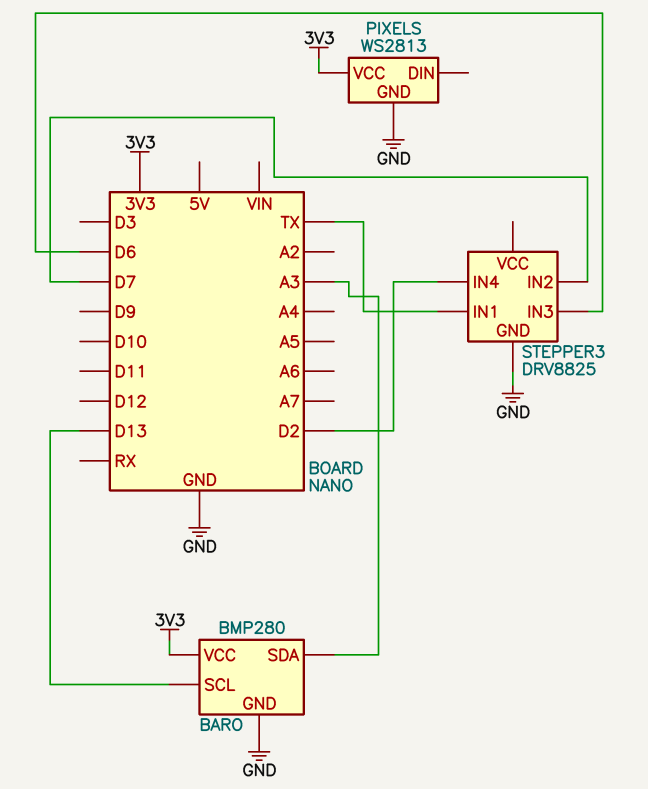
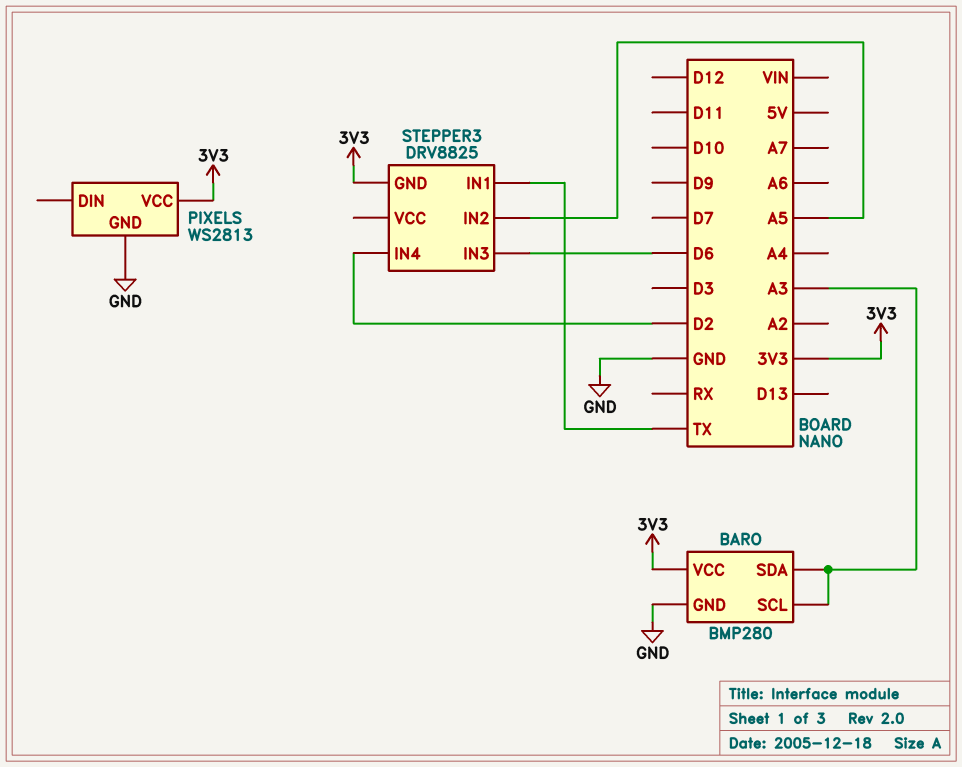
BARO pin SCL: D13 -> A3
STEPPER3 pin GND: GND -> 3V3
STEPPER3 pin IN2: D7 -> A5

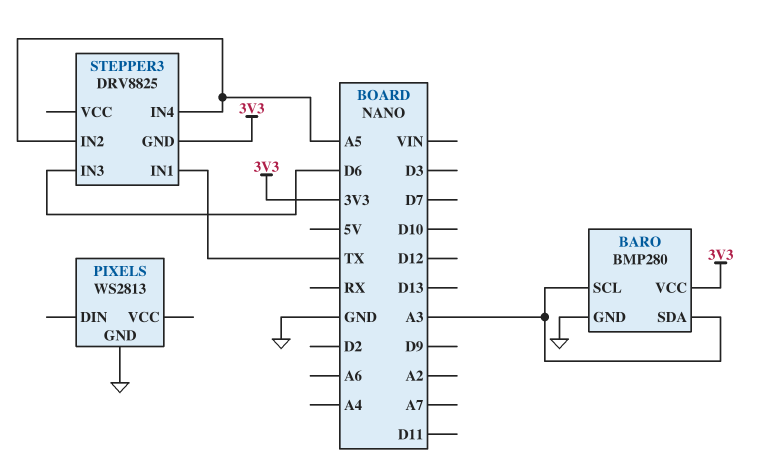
PIXELS pin VCC: 3V3 -> none
STEPPER3 pin IN4: D2 -> A5

